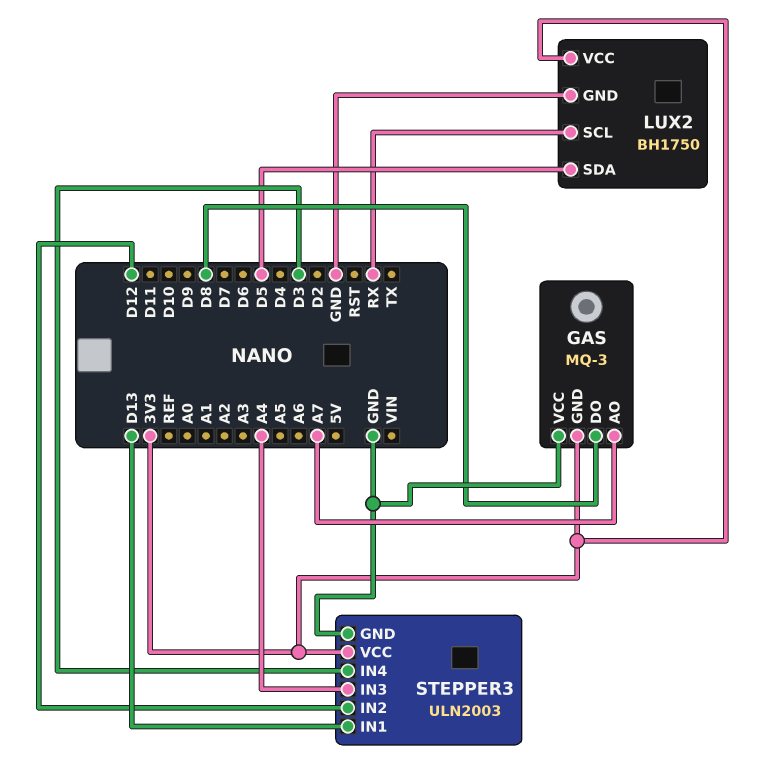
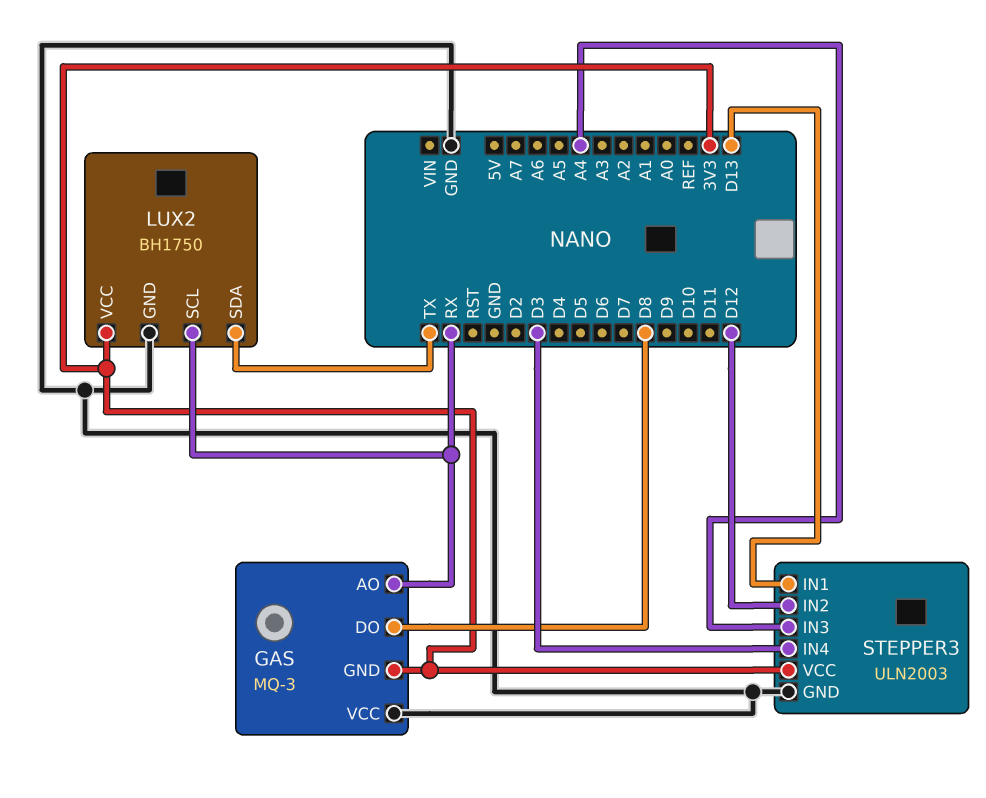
GAS pin AO: A7 -> RX
LUX2 pin SDA: D5 -> TX

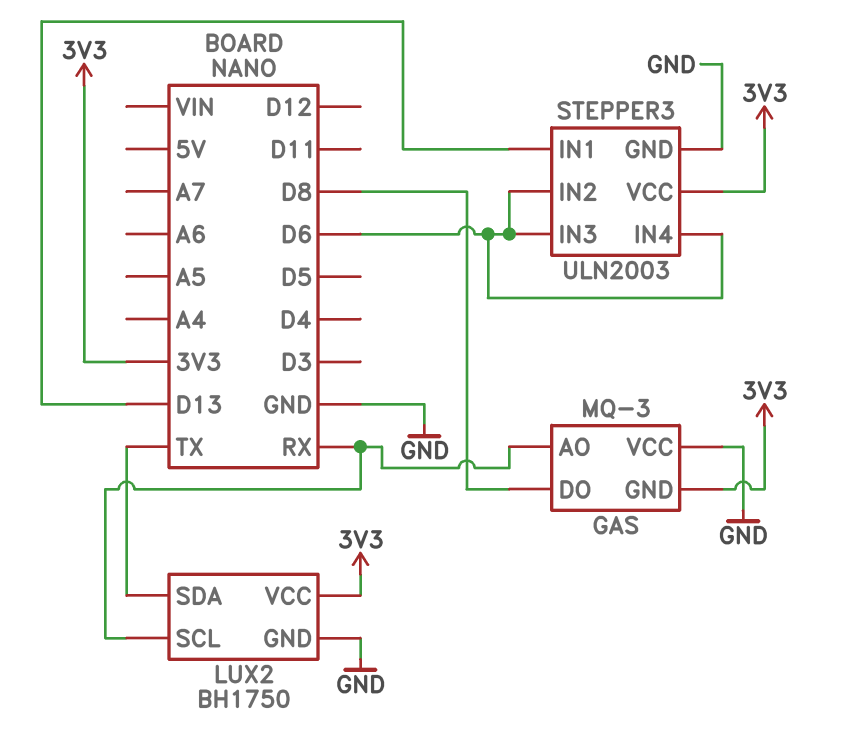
STEPPER3 pin IN2: D12 -> D6
STEPPER3 pin IN3: A4 -> D6
STEPPER3 pin IN4: D3 -> D6

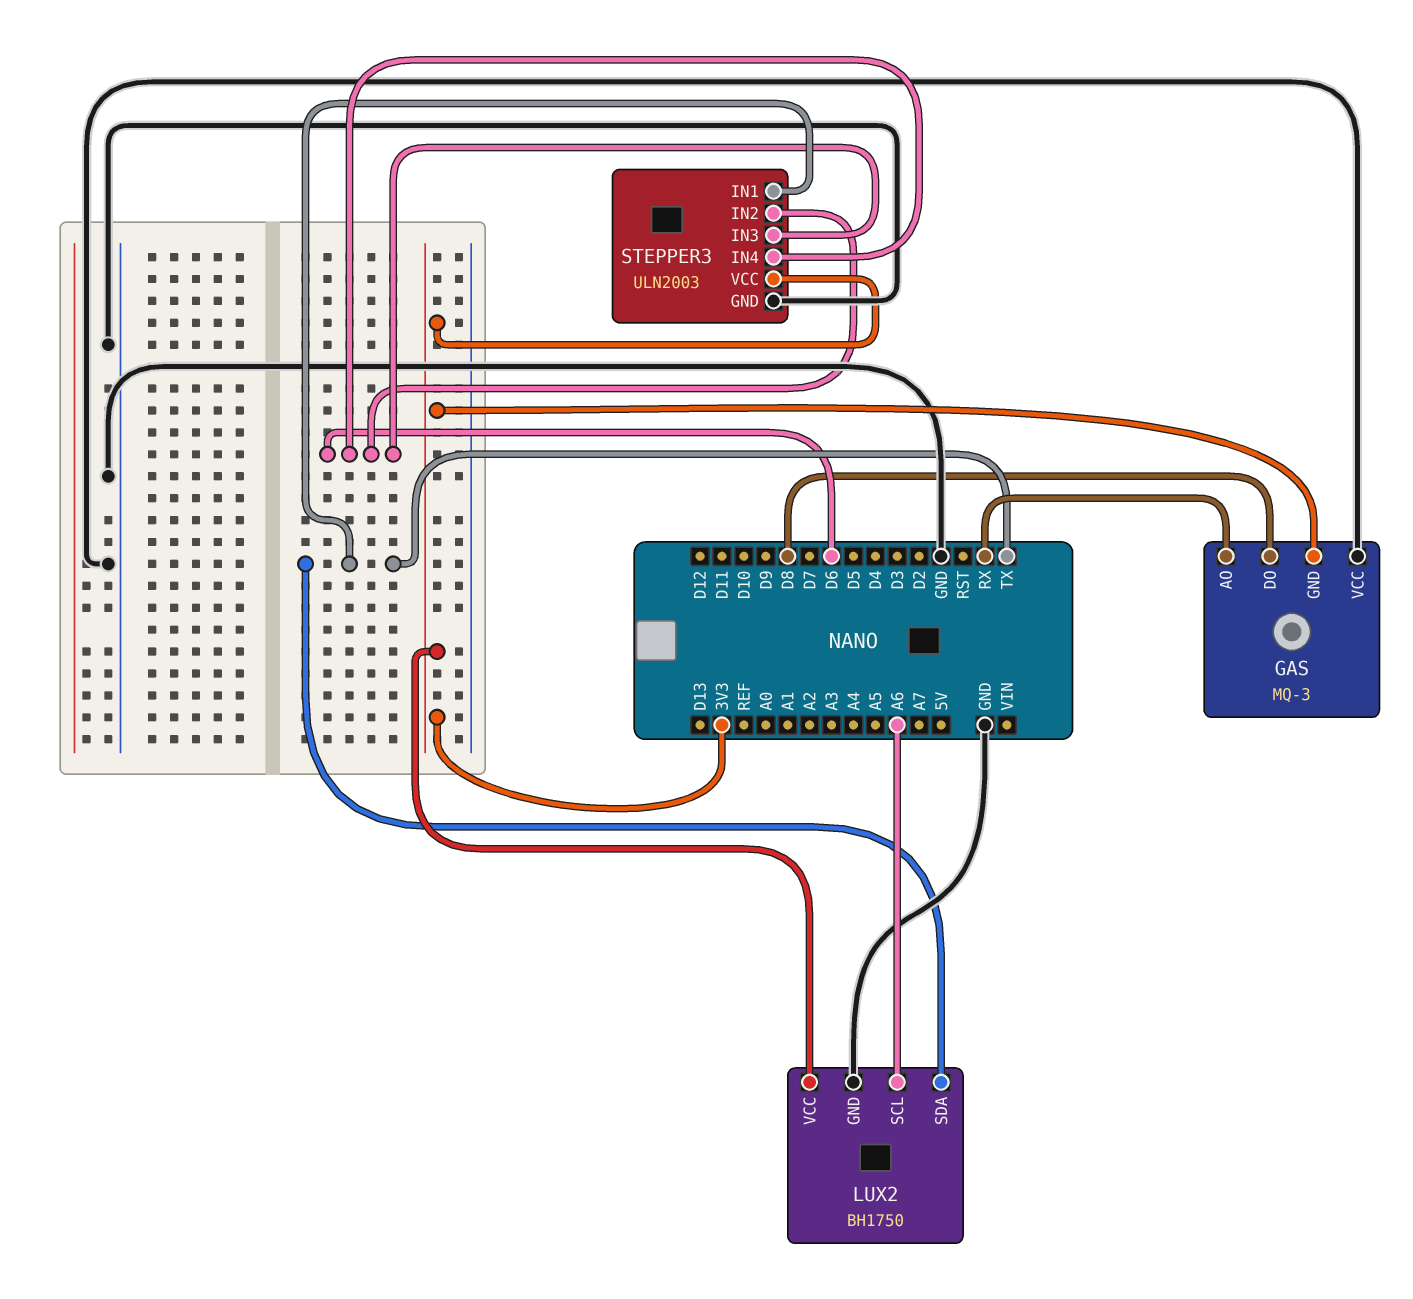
LUX2 pin SCL: RX -> A6
STEPPER3 pin IN1: D13 -> TX

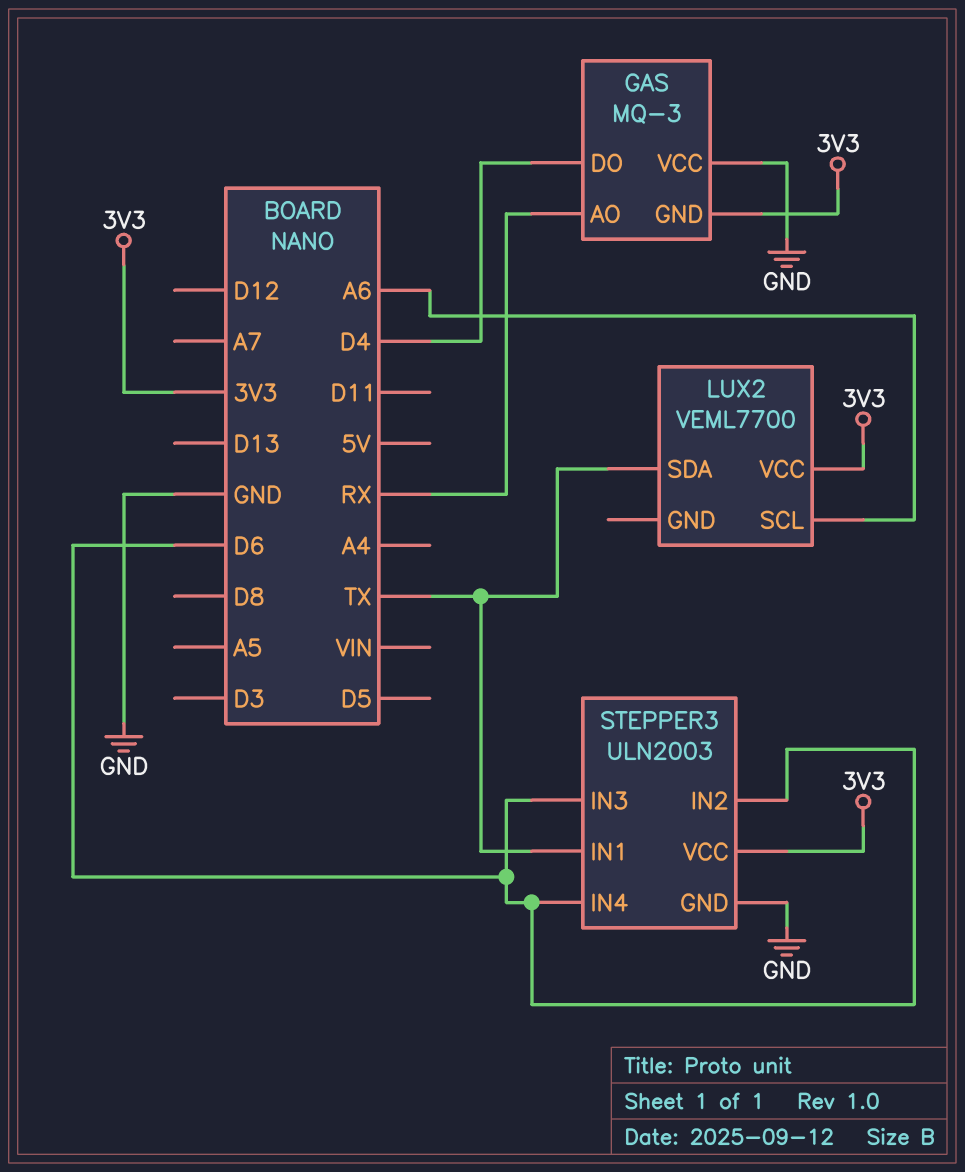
GAS pin DO: D8 -> D4
LUX2: BH1750 -> VEML7700
LUX2 pin GND: GND -> none

